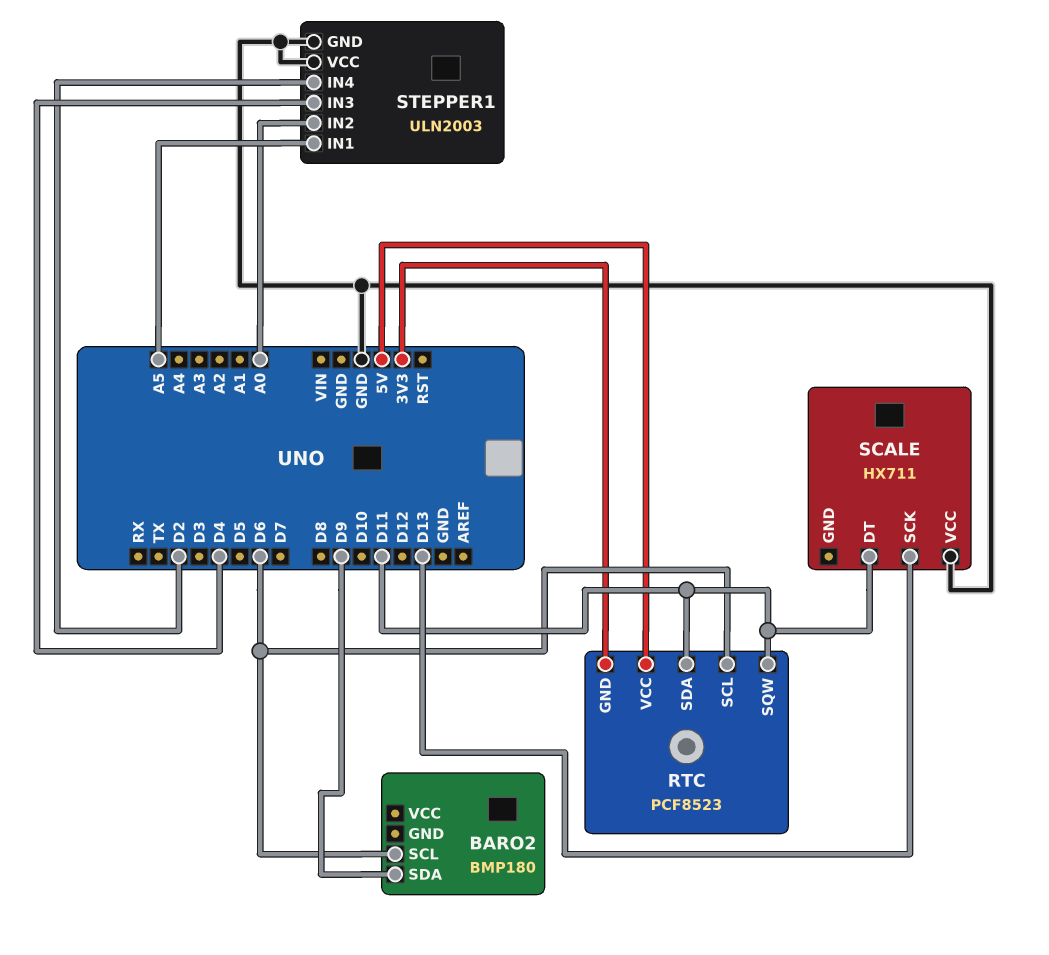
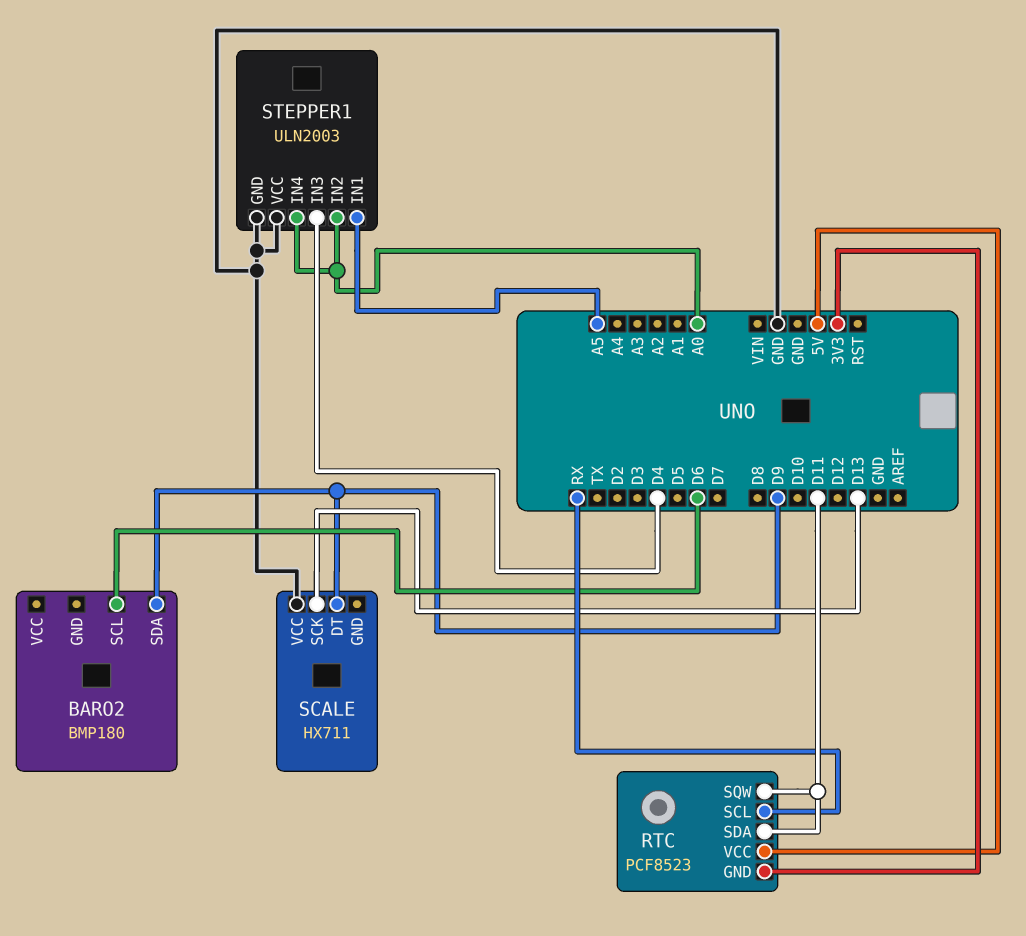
RTC pin SCL: D6 -> RX
SCALE pin DT: D11 -> D9
STEPPER1 pin IN4: D2 -> A0

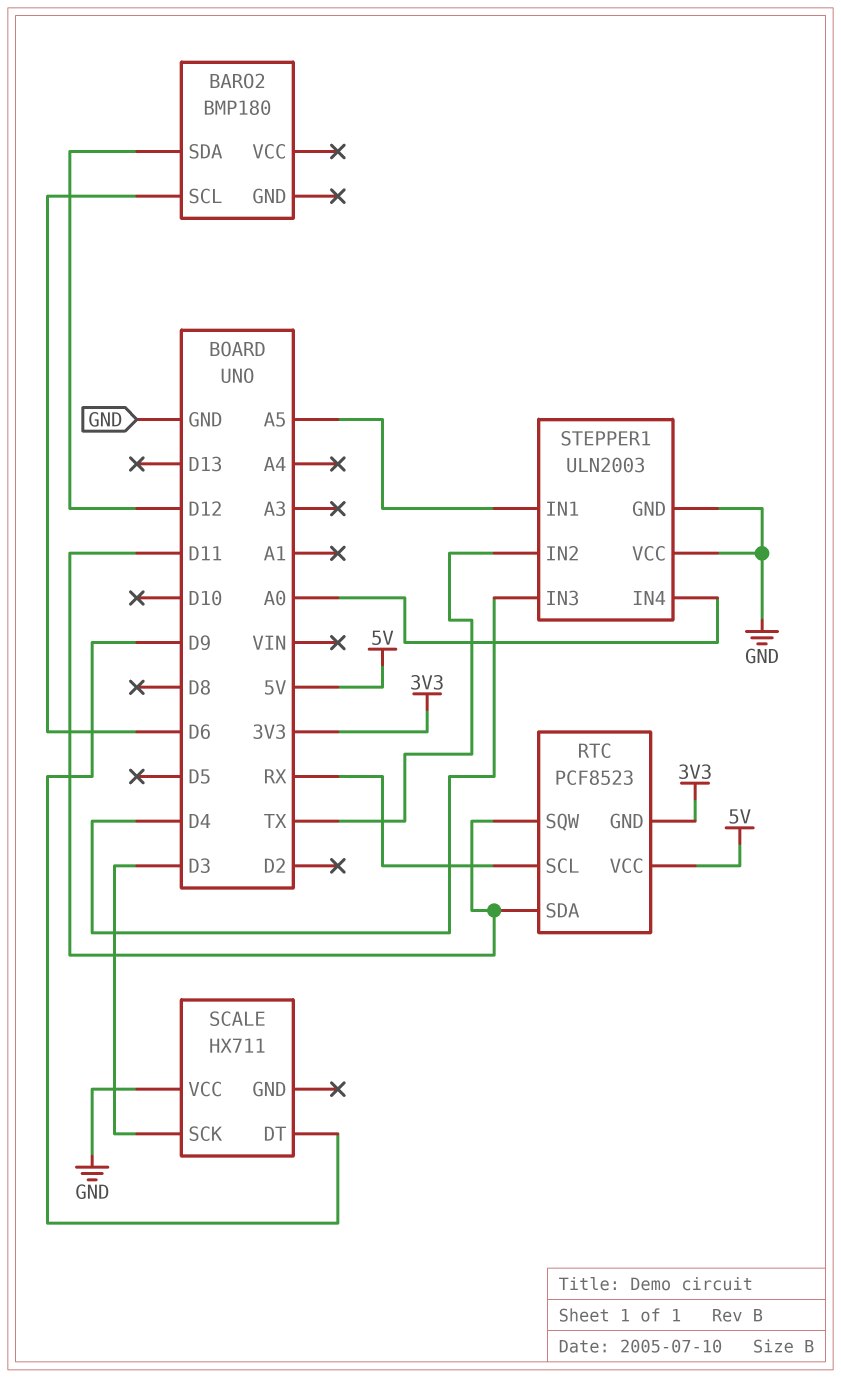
BARO2 pin SDA: D9 -> D12
SCALE pin SCK: D13 -> D3
STEPPER1 pin IN2: A0 -> TX

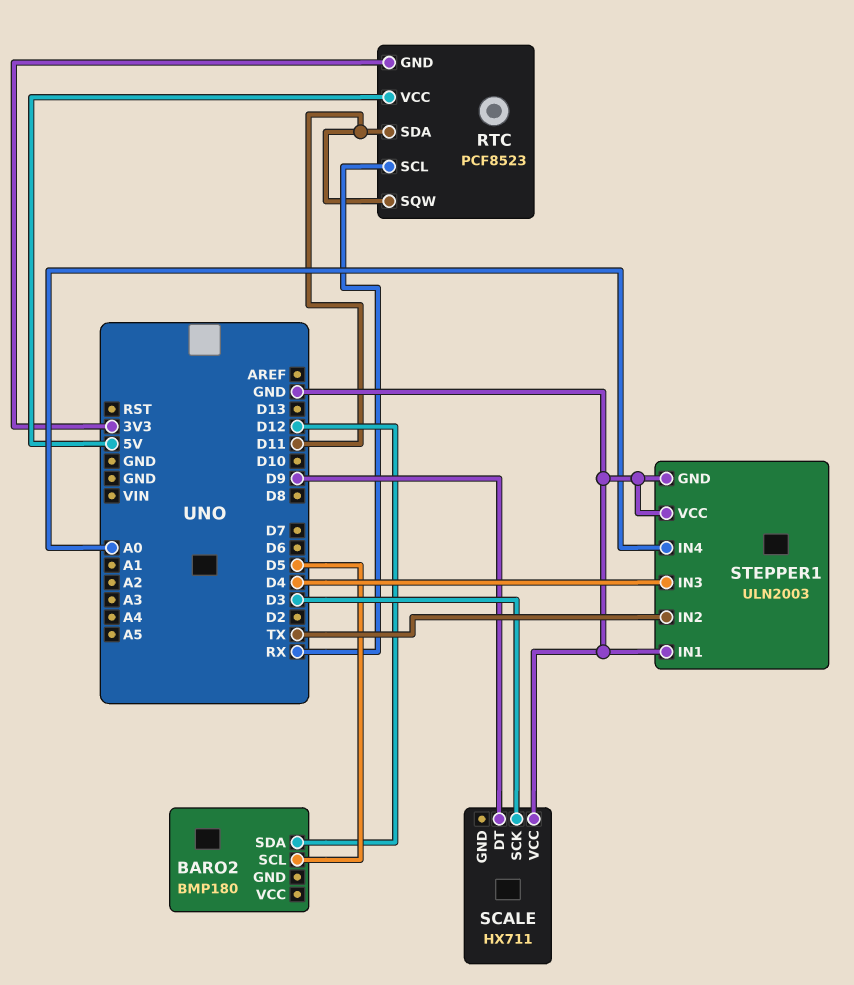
BARO2 pin SCL: D6 -> D5
STEPPER1 pin IN1: A5 -> GND

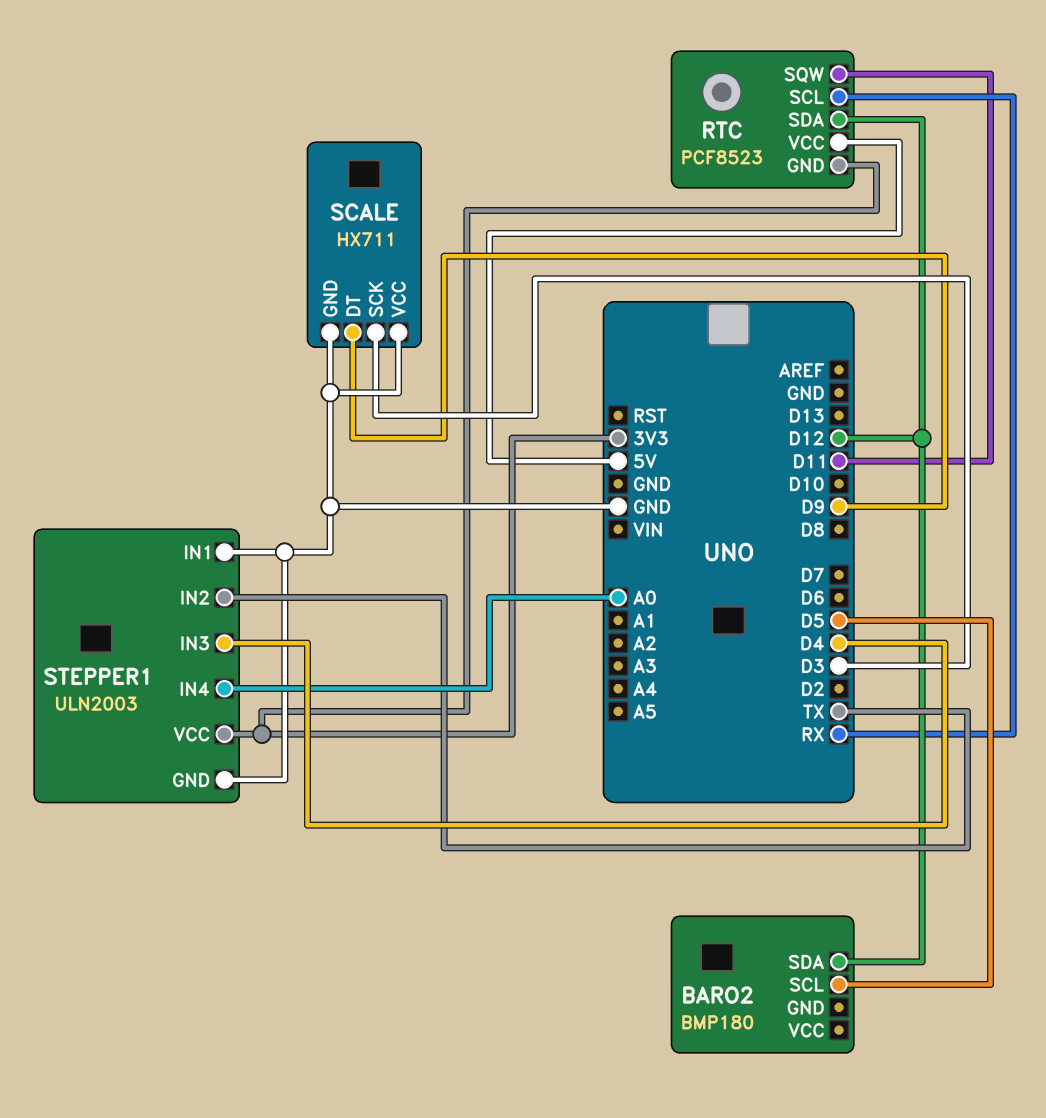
RTC pin SDA: D11 -> D12
SCALE pin GND: none -> GND
STEPPER1 pin VCC: GND -> 3V3

